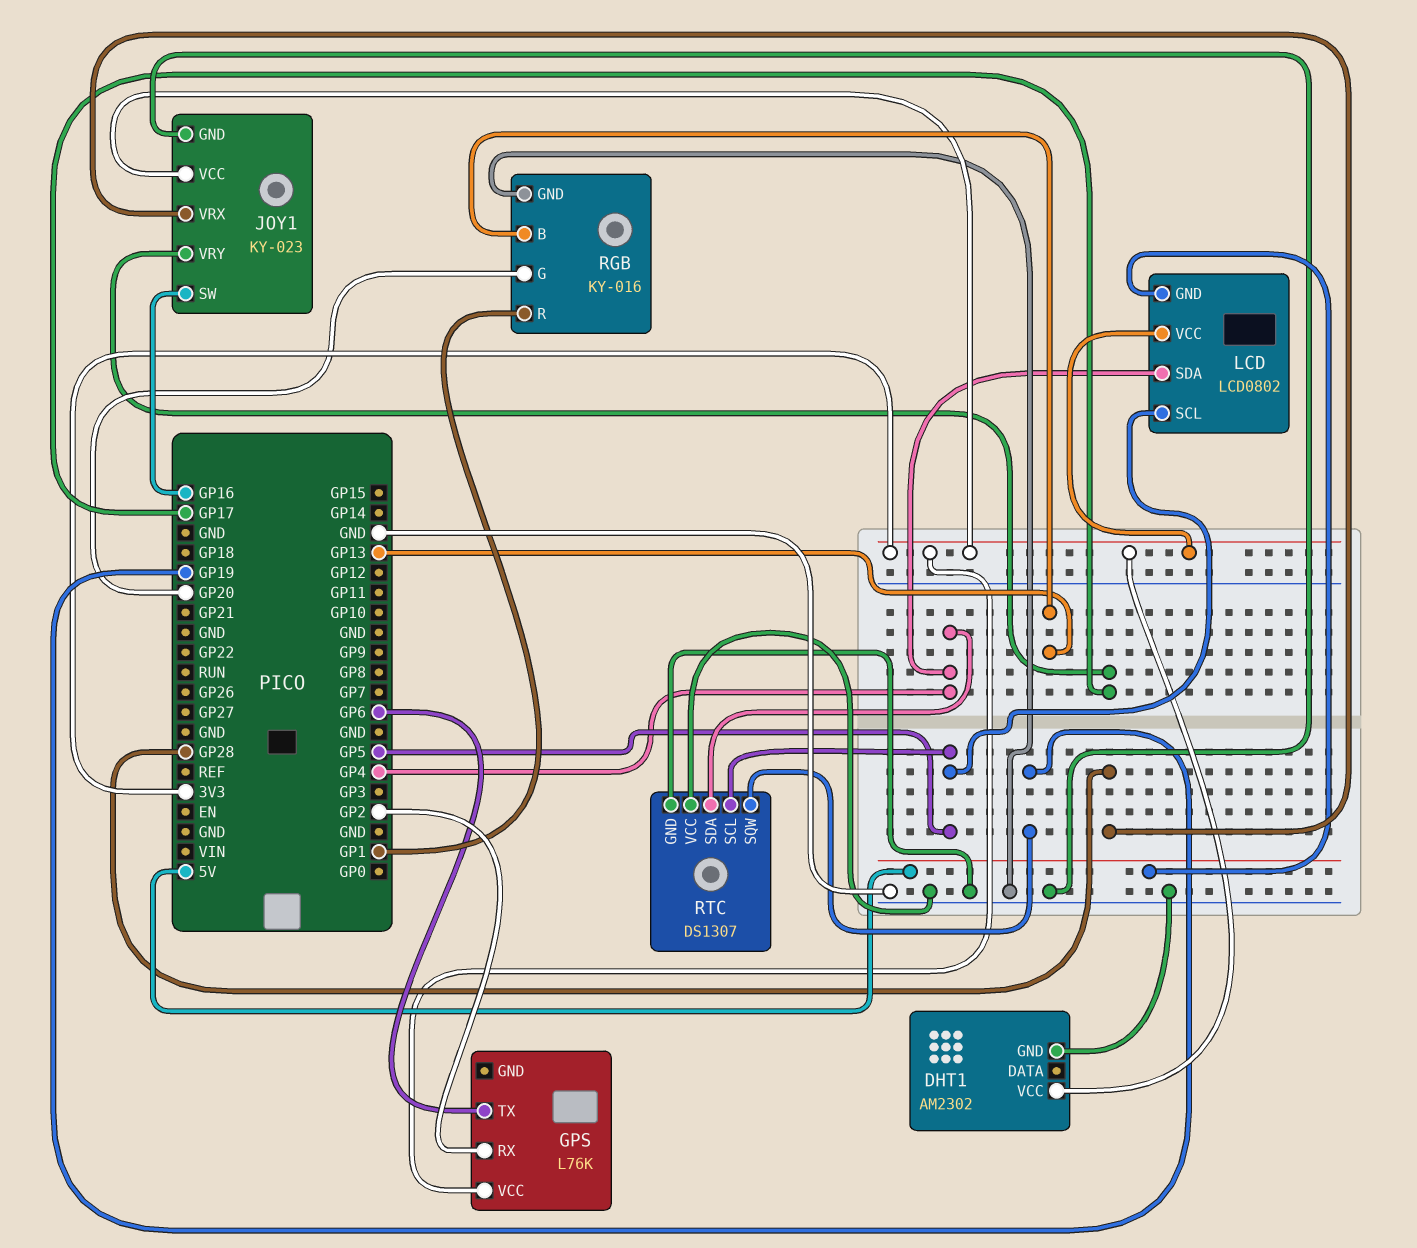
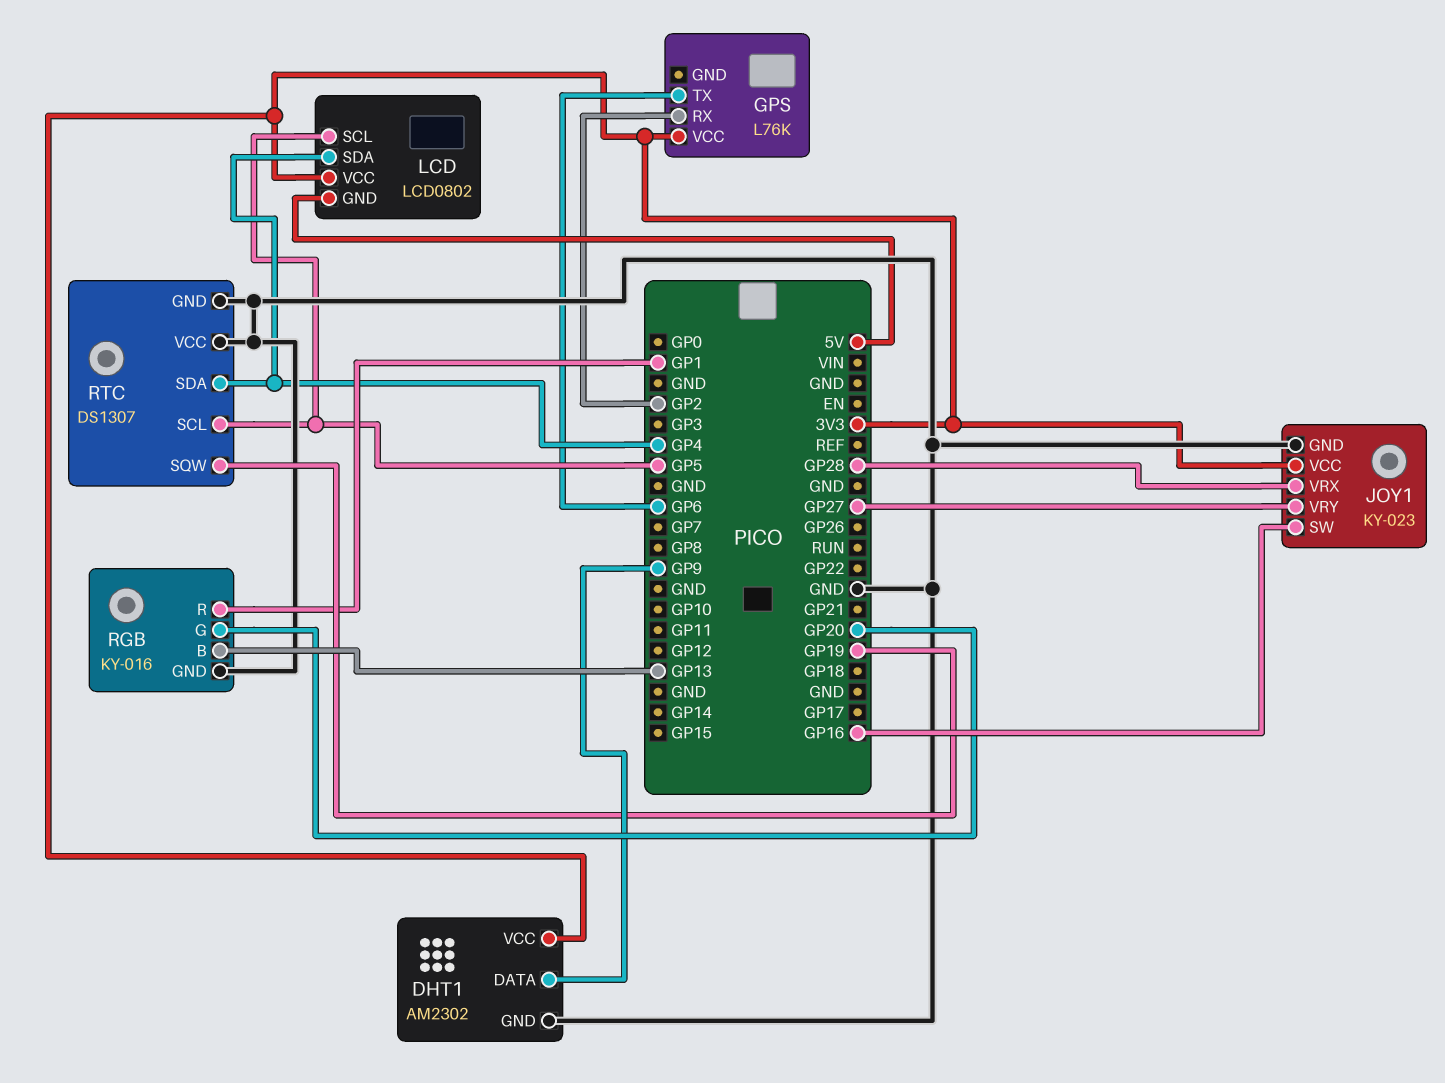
DHT1 pin DATA: none -> GP9
JOY1 pin VRY: GP17 -> GP27

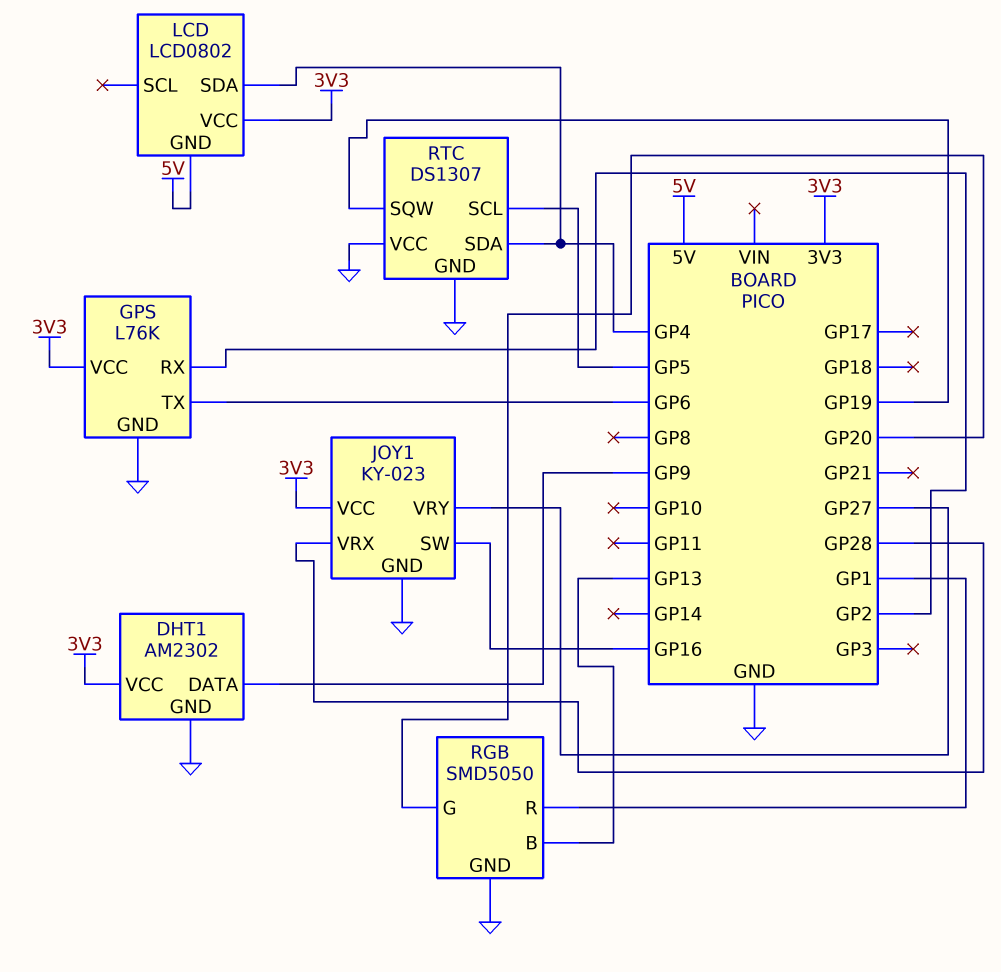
GPS pin GND: none -> GND
LCD pin SCL: GP5 -> none
RGB: KY-016 -> SMD5050

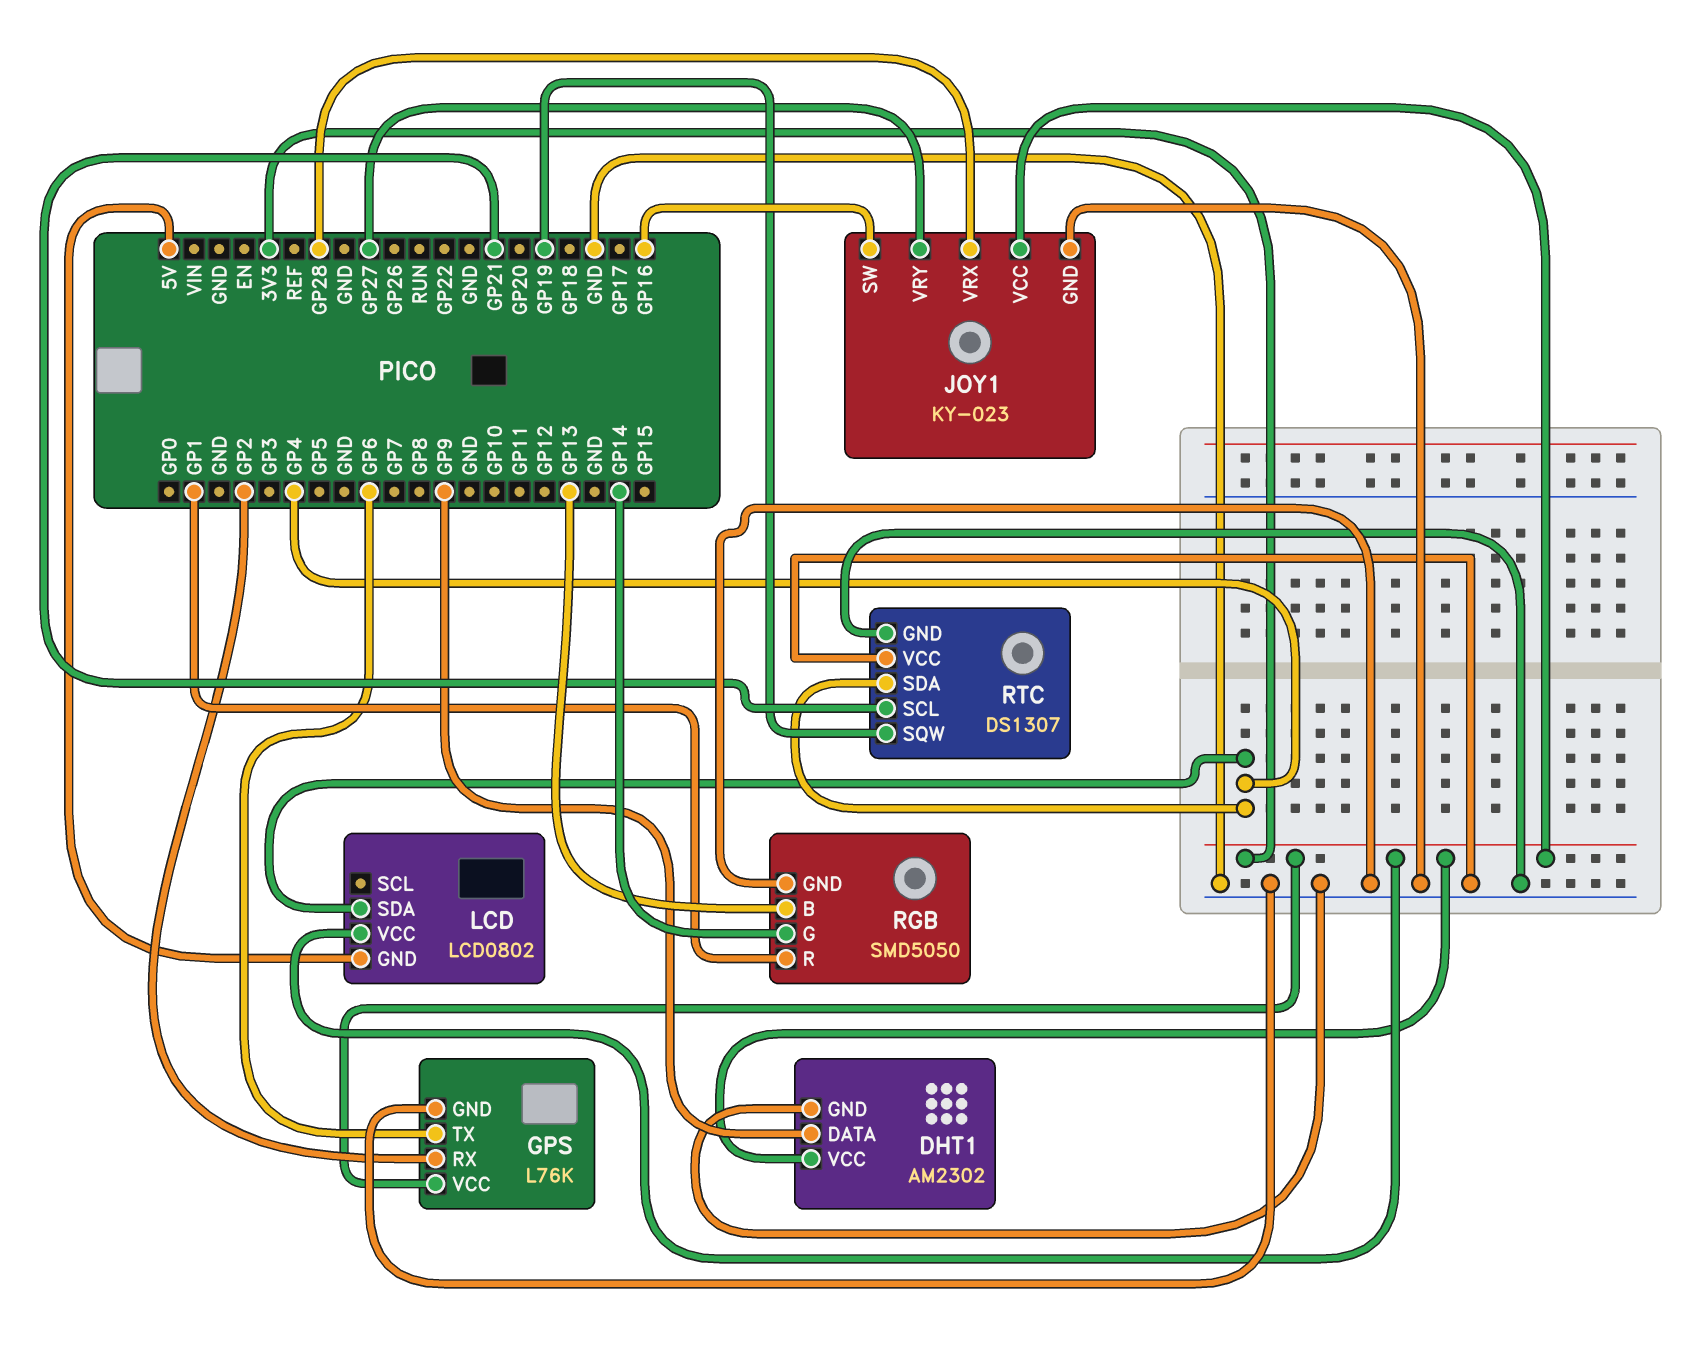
RGB pin G: GP20 -> GP14
RTC pin SCL: GP5 -> GP21

